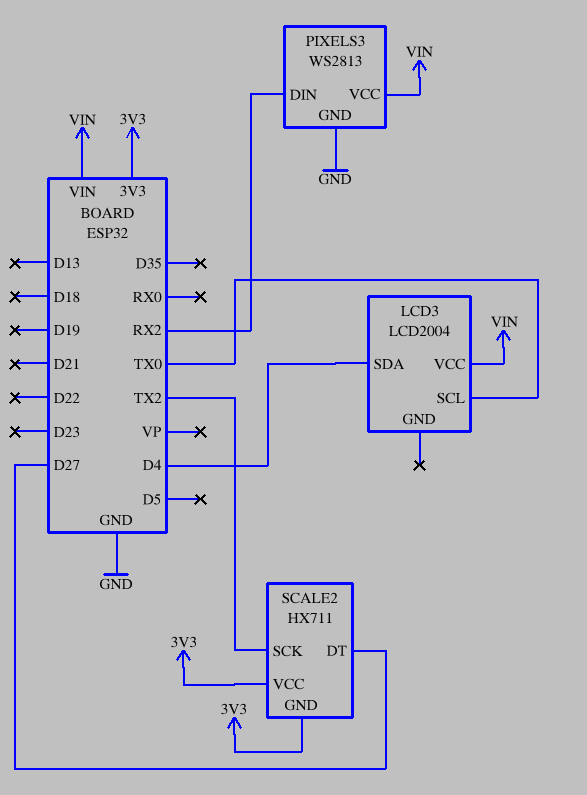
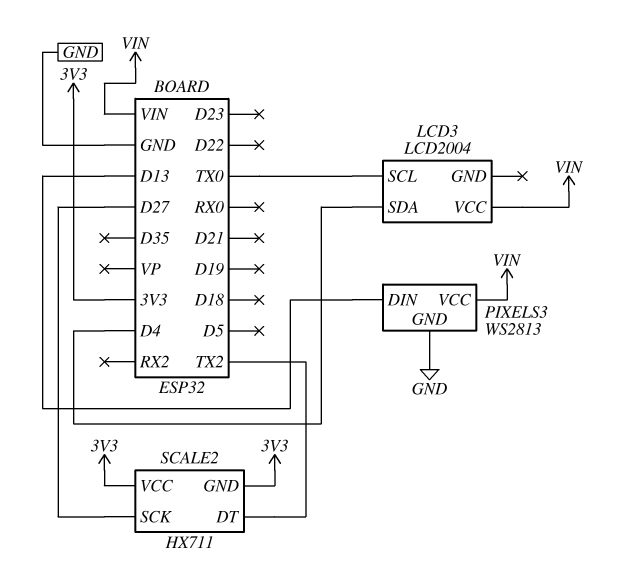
PIXELS3 pin DIN: RX2 -> D13
SCALE2 pin DT: D27 -> TX2
SCALE2 pin SCK: TX2 -> D27

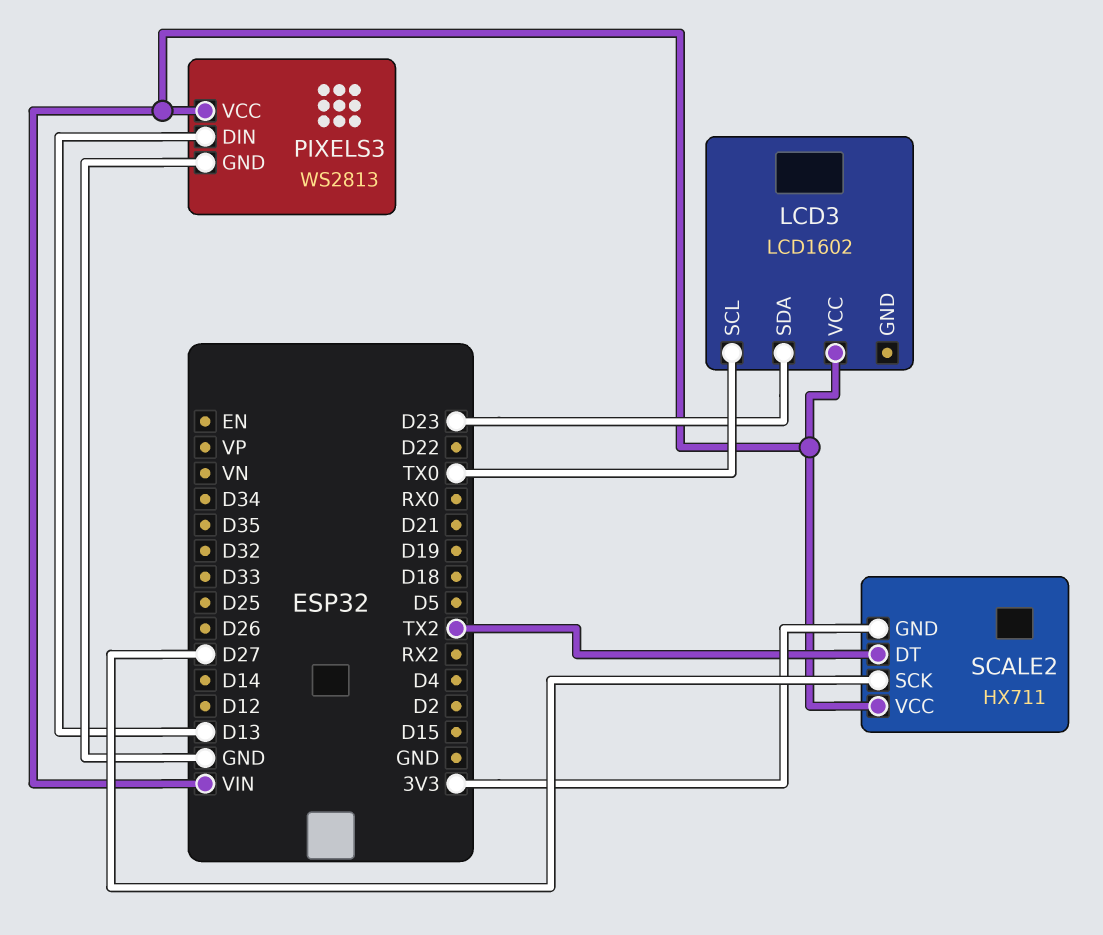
LCD3: LCD2004 -> LCD1602
LCD3 pin SDA: D4 -> D23
SCALE2 pin VCC: 3V3 -> VIN

